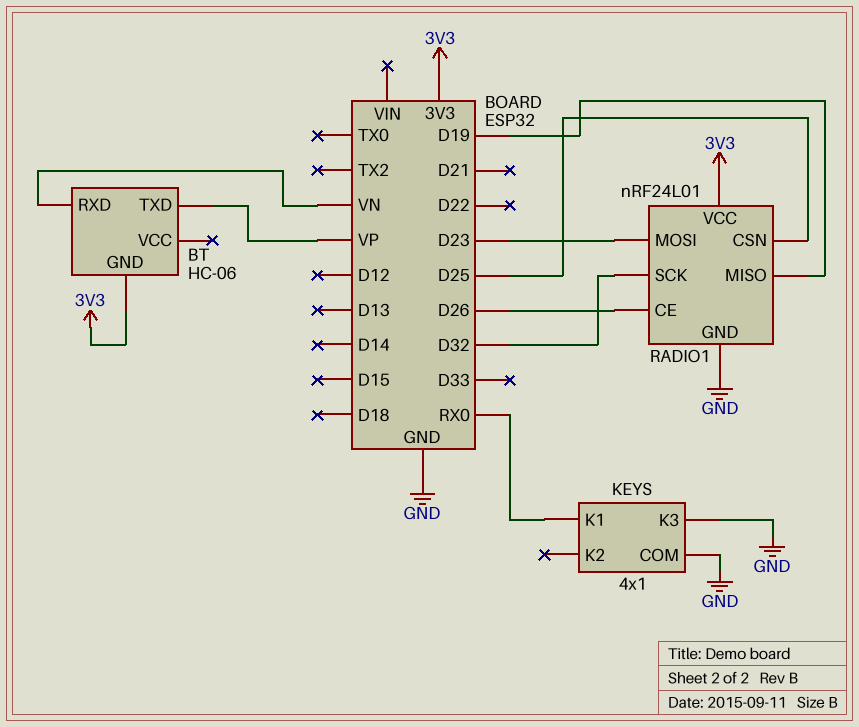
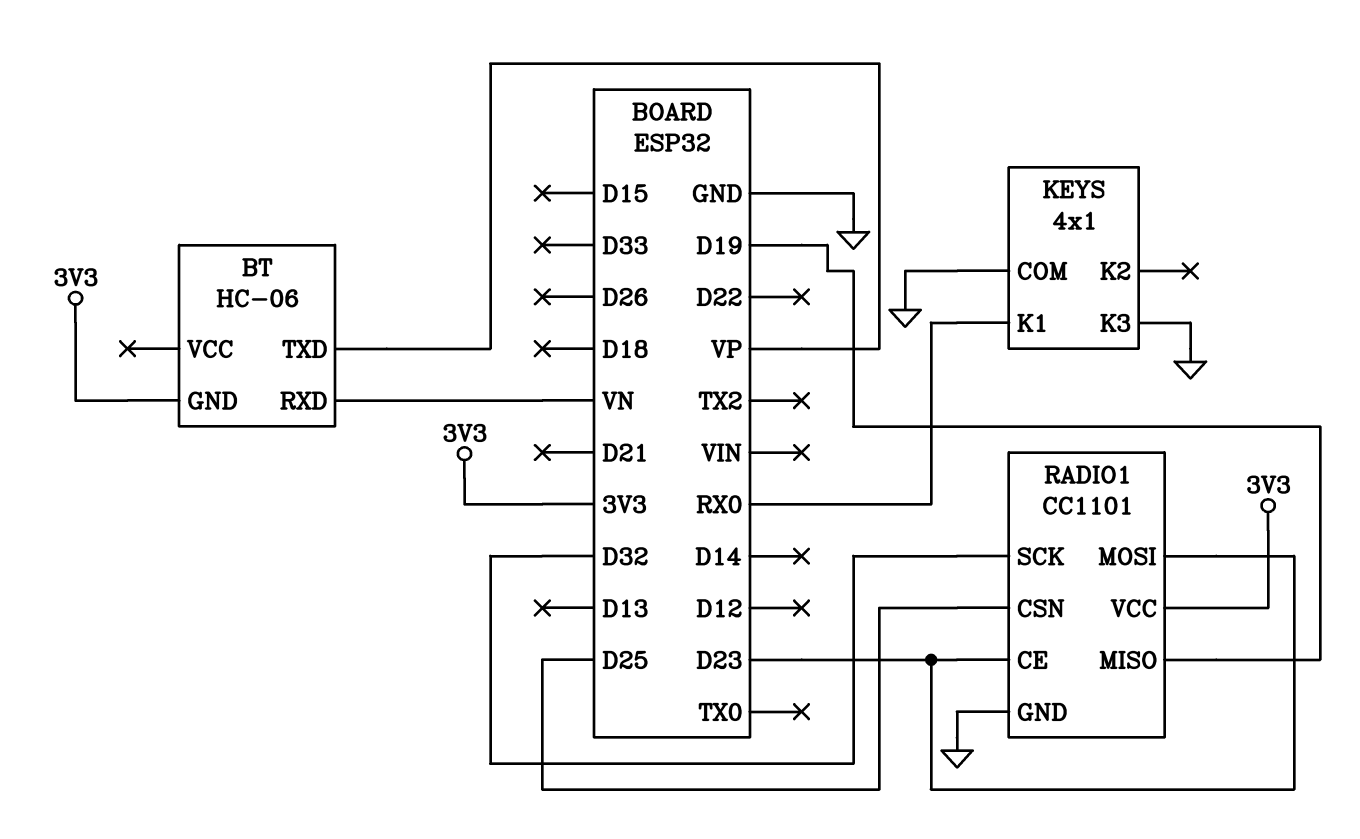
RADIO1: nRF24L01 -> CC1101
RADIO1 pin CE: D26 -> D23

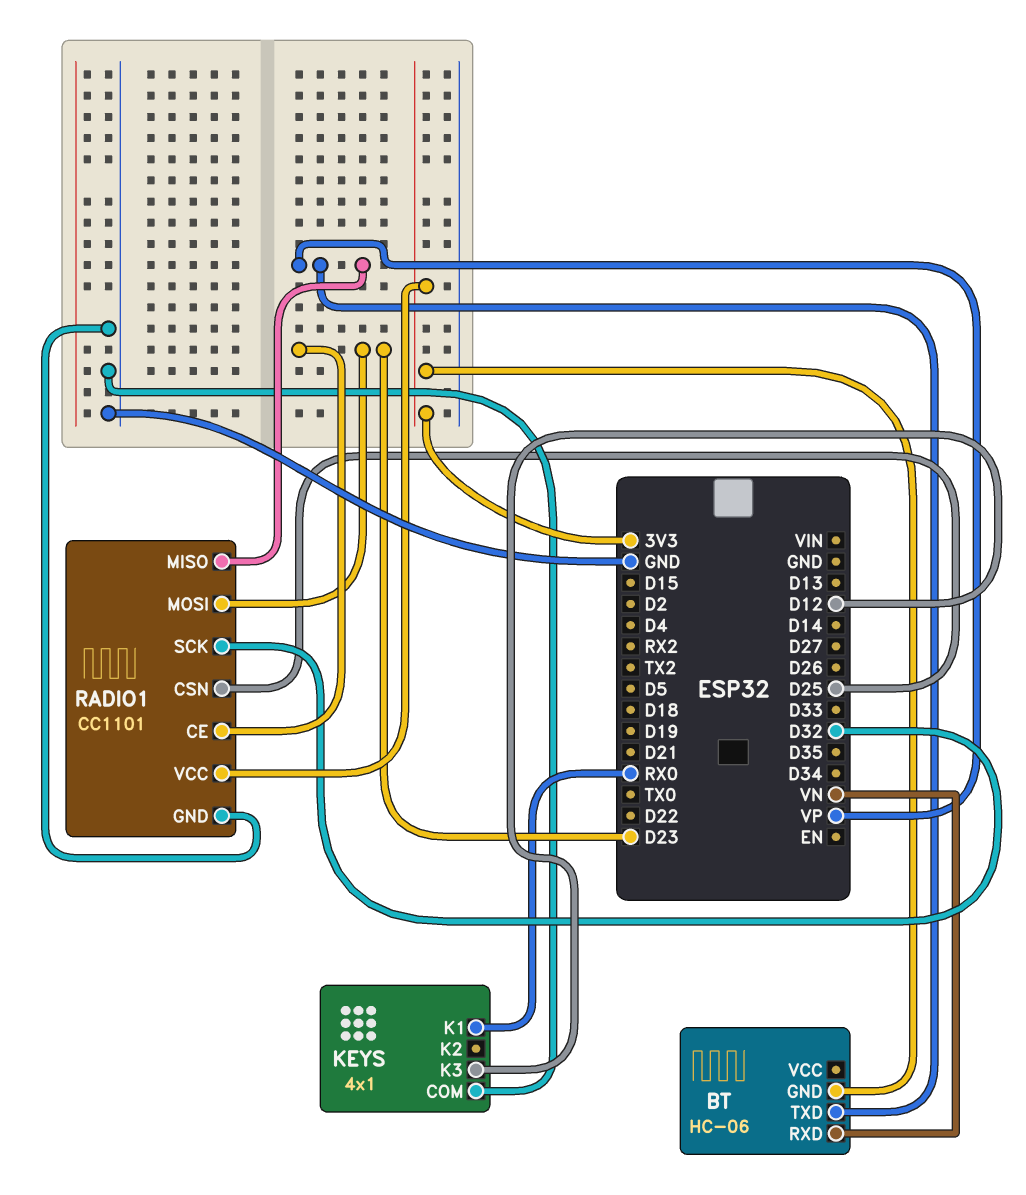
KEYS pin K3: GND -> D12
RADIO1 pin MISO: D19 -> VP

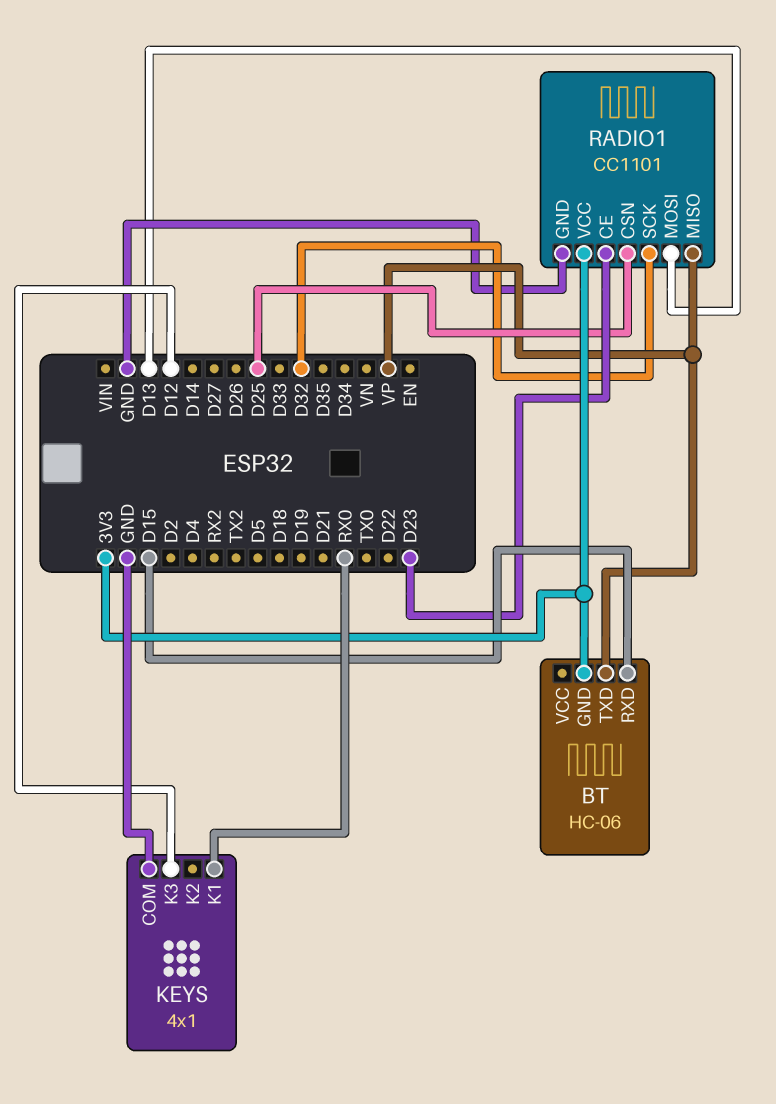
BT pin RXD: VN -> D15
RADIO1 pin MOSI: D23 -> D13

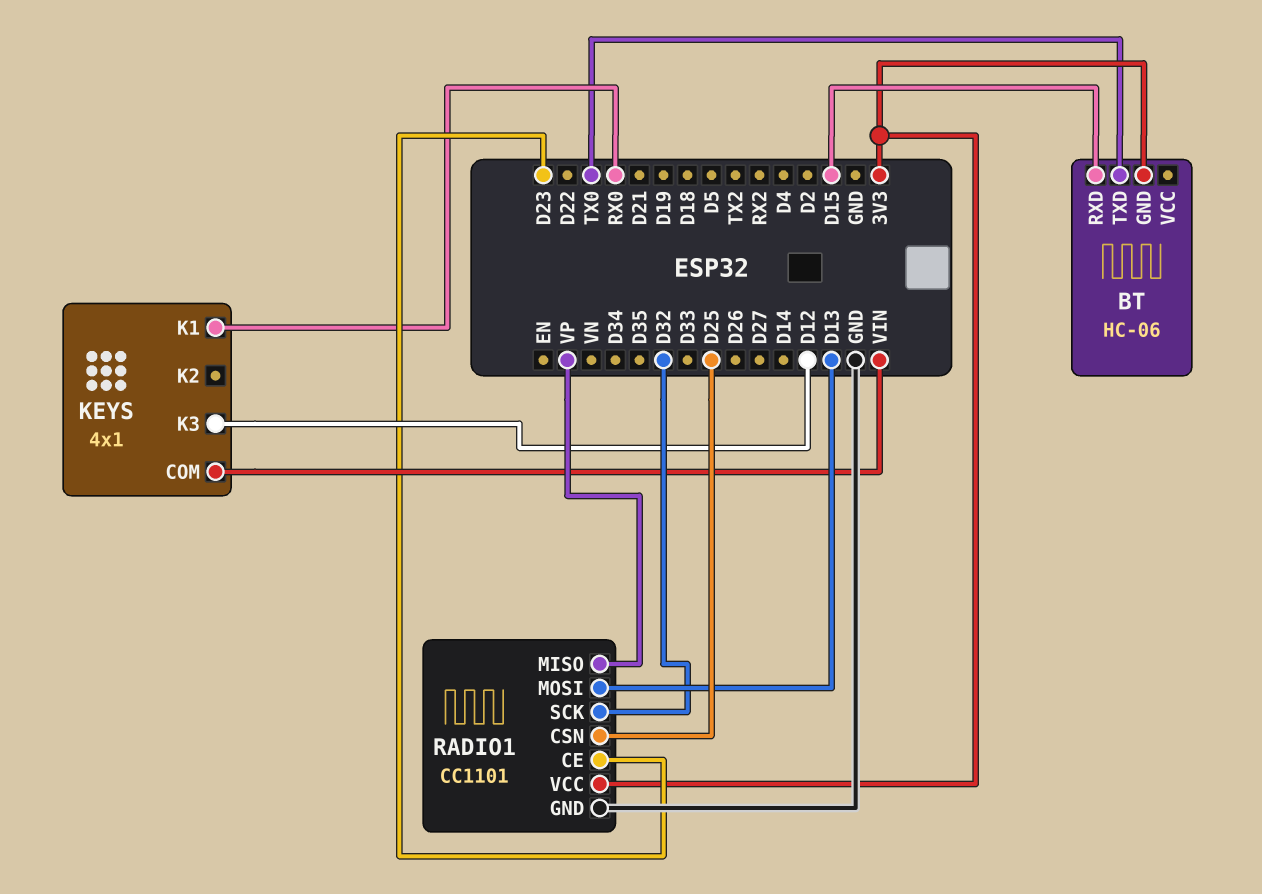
BT pin TXD: VP -> TX0
KEYS pin COM: GND -> VIN

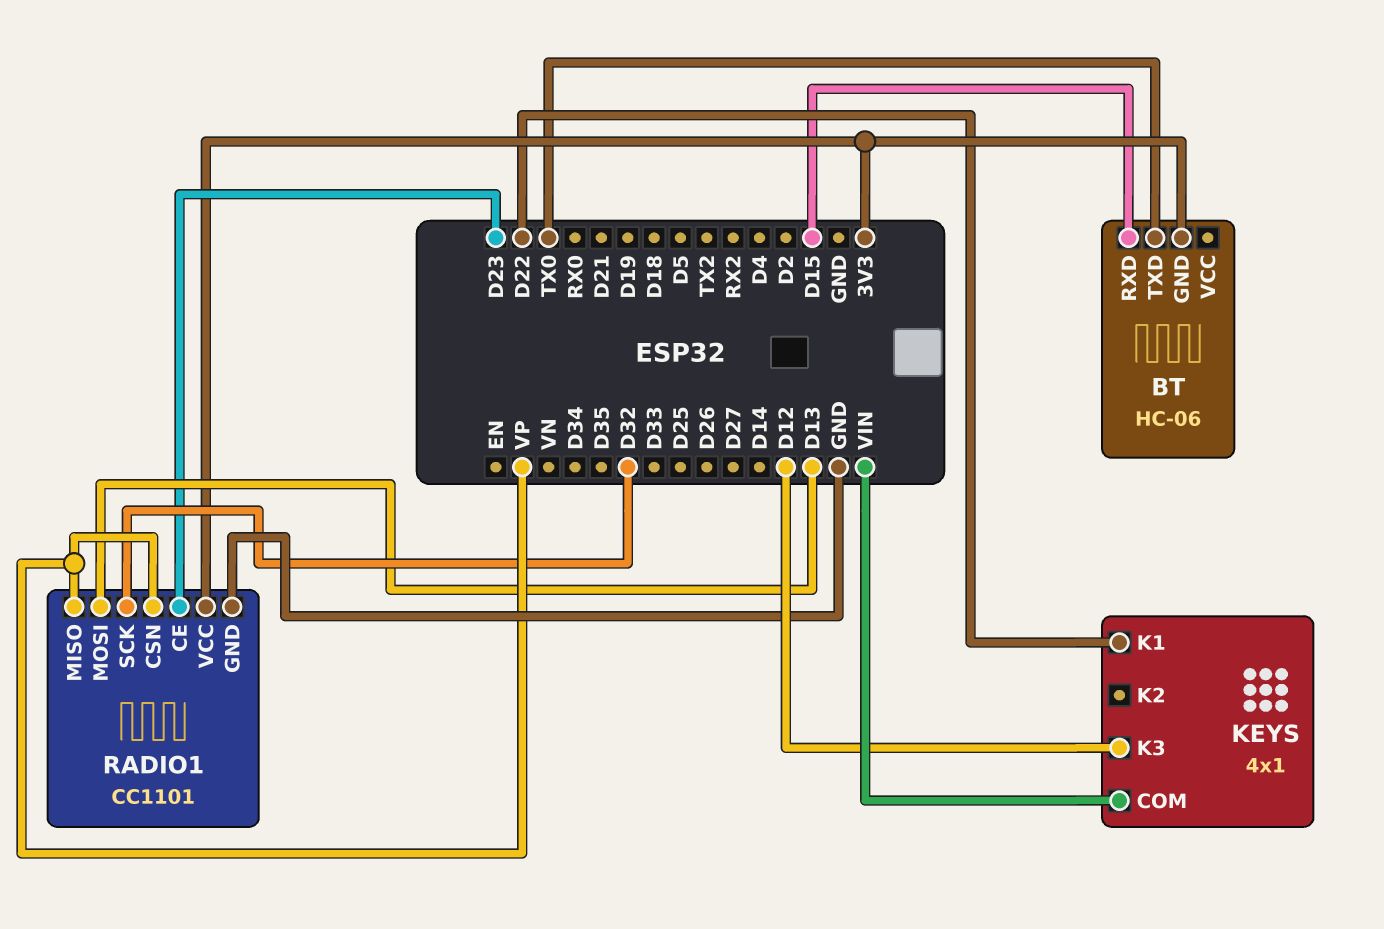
KEYS pin K1: RX0 -> D22
RADIO1 pin CSN: D25 -> VP

